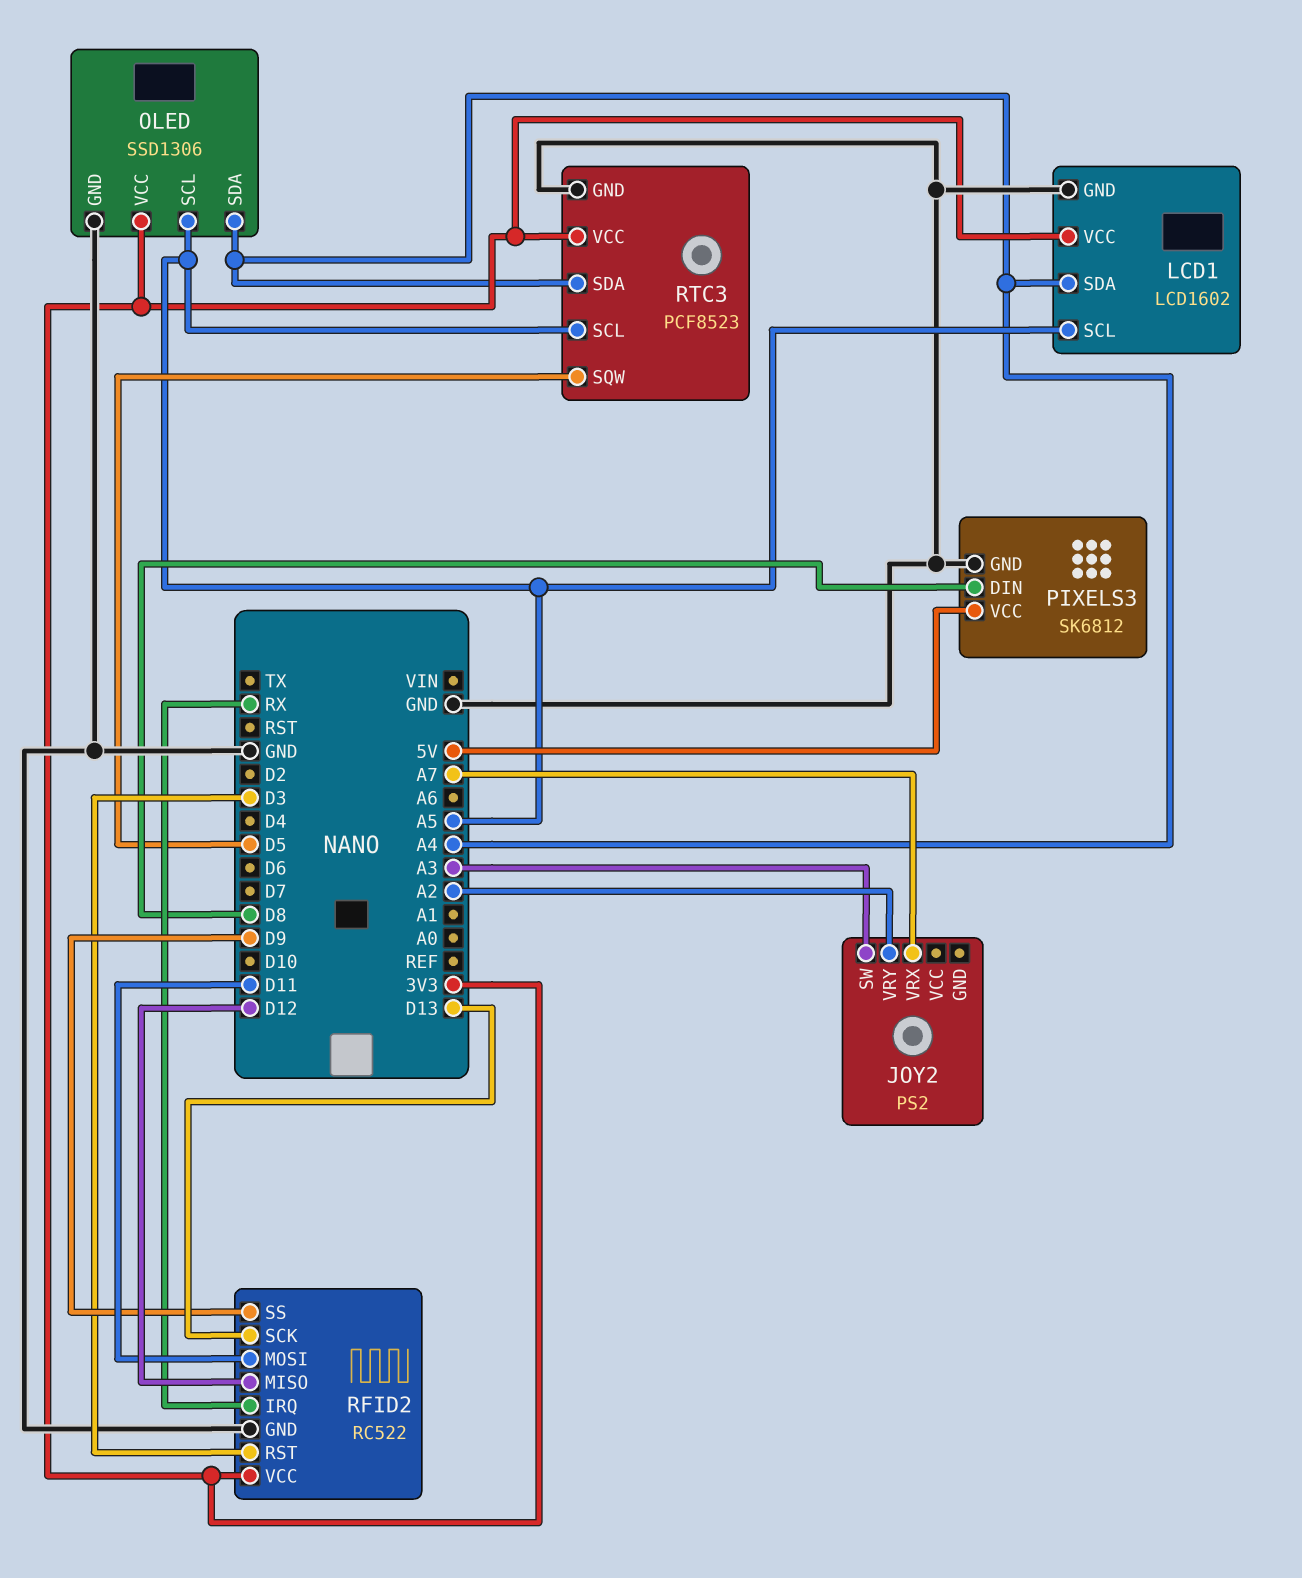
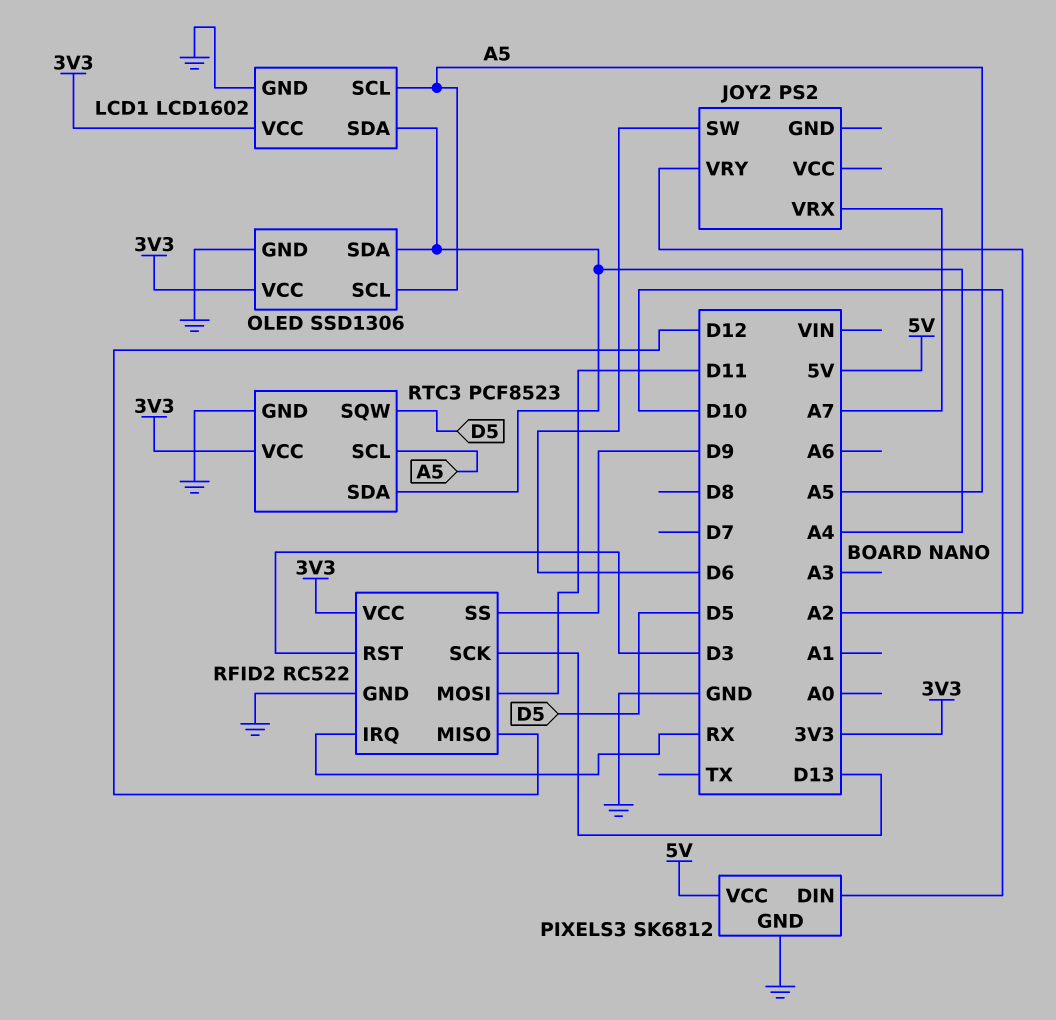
JOY2 pin SW: A3 -> D6
PIXELS3 pin DIN: D8 -> D10

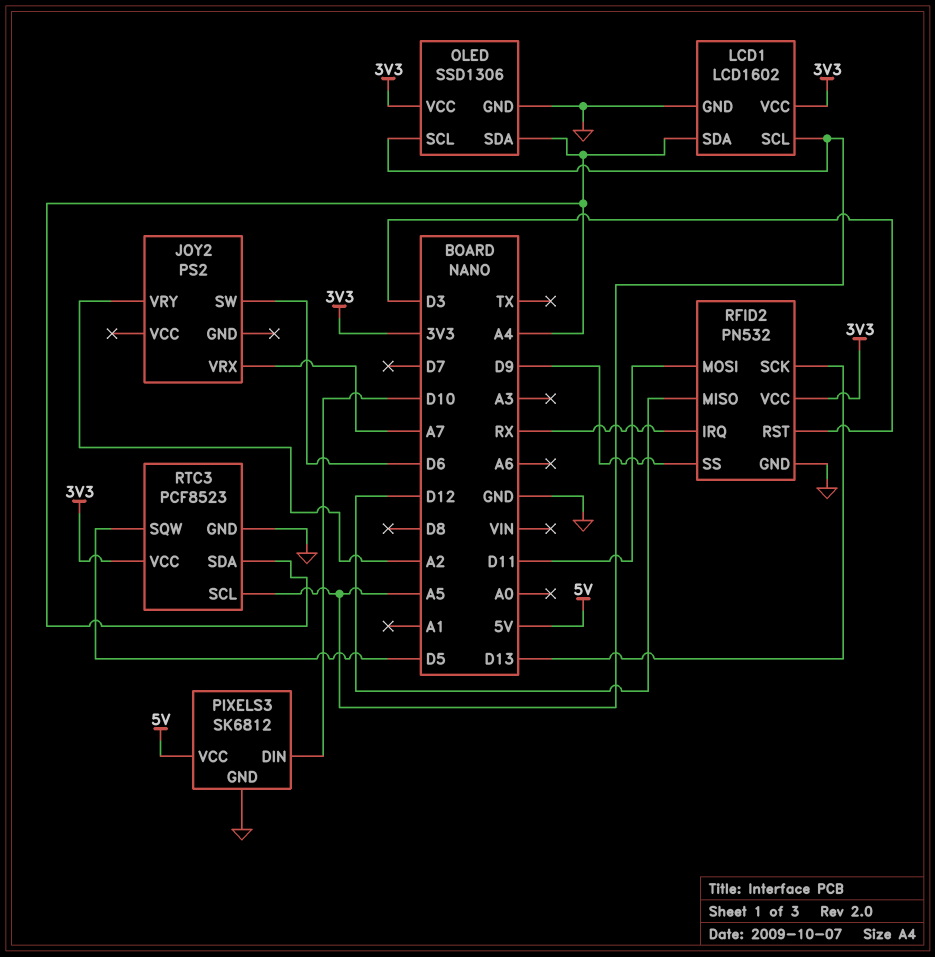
RFID2: RC522 -> PN532

